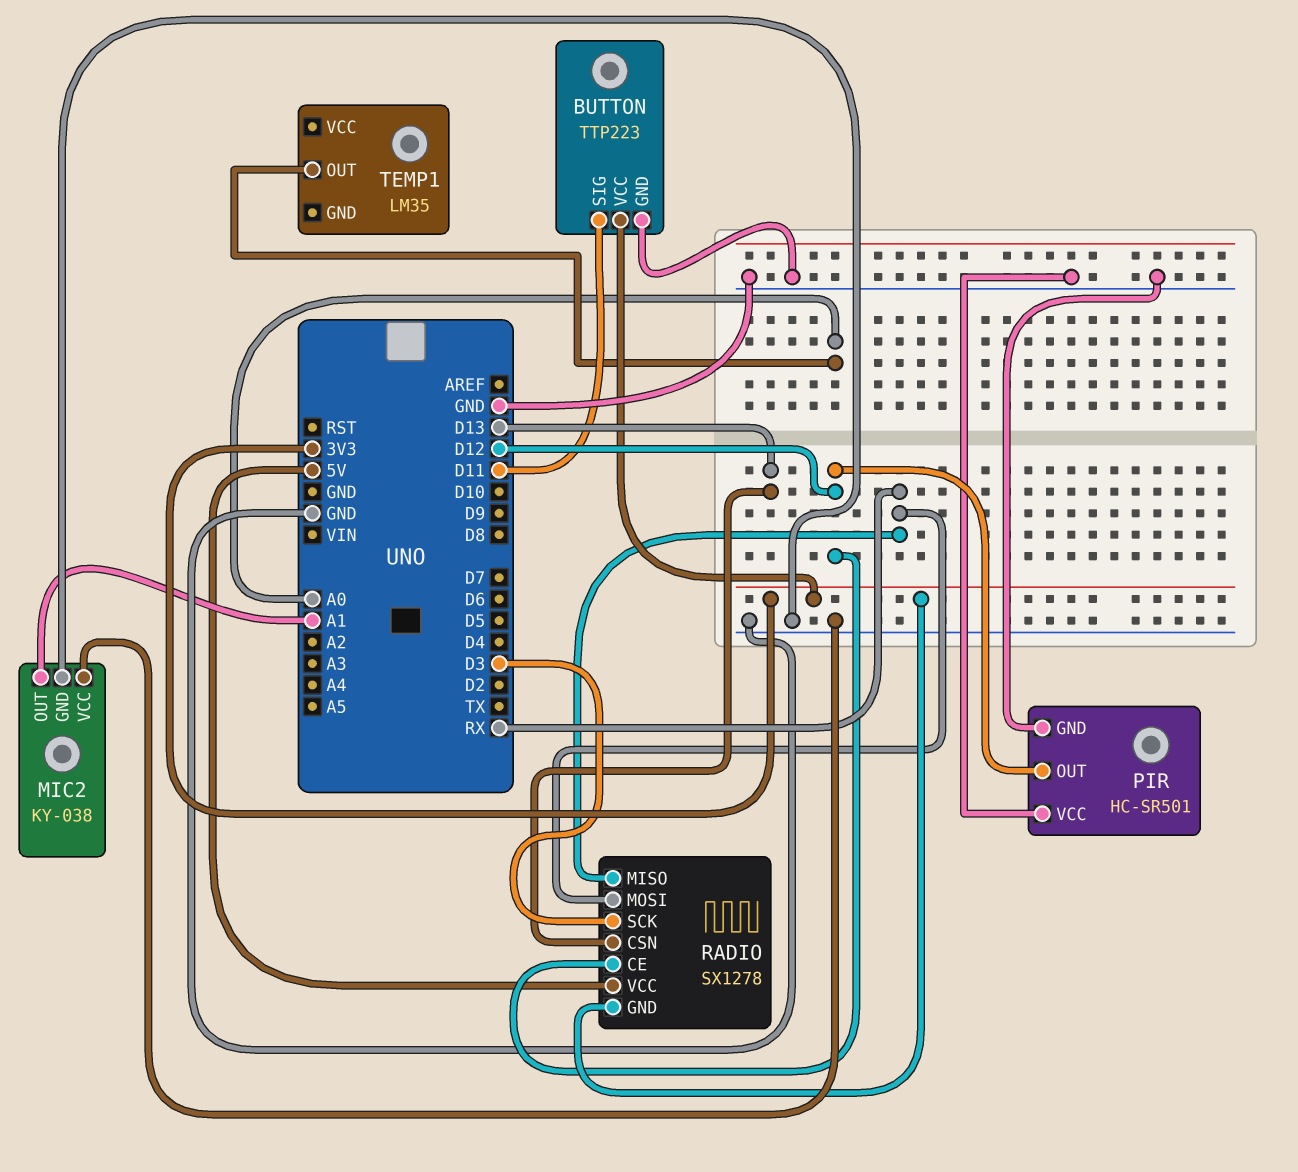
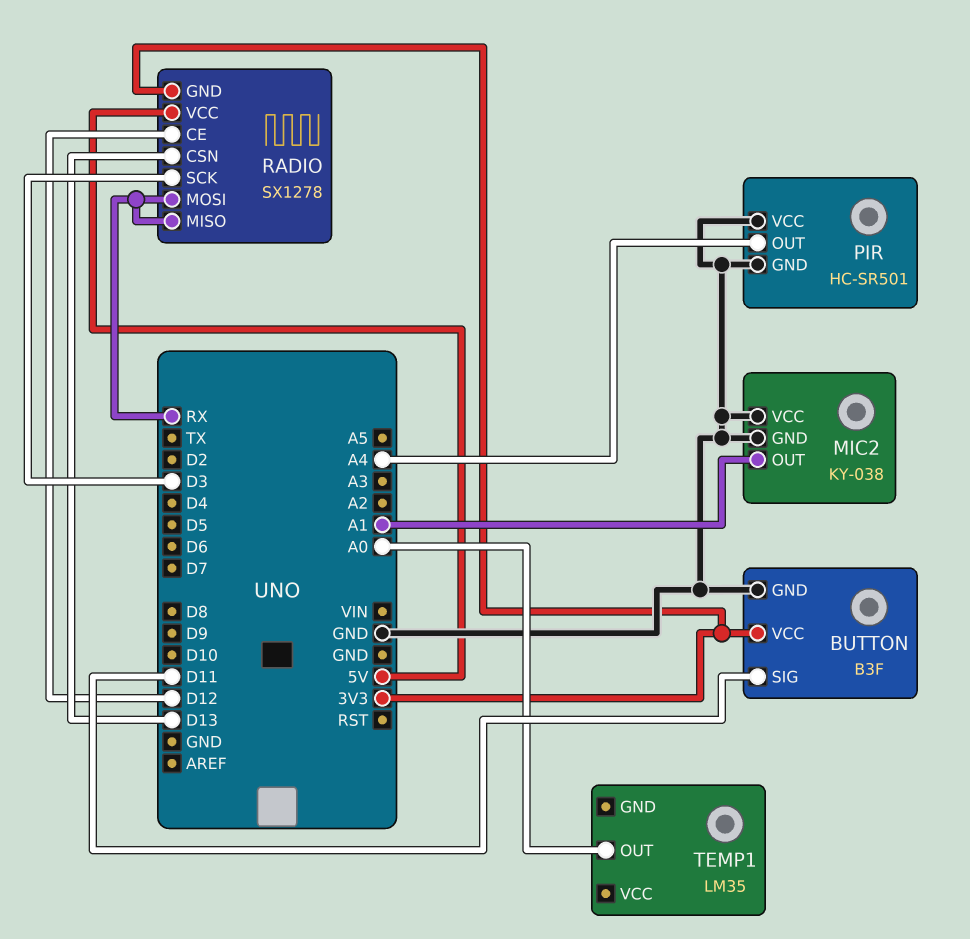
BUTTON: TTP223 -> B3F
PIR pin OUT: D12 -> A4

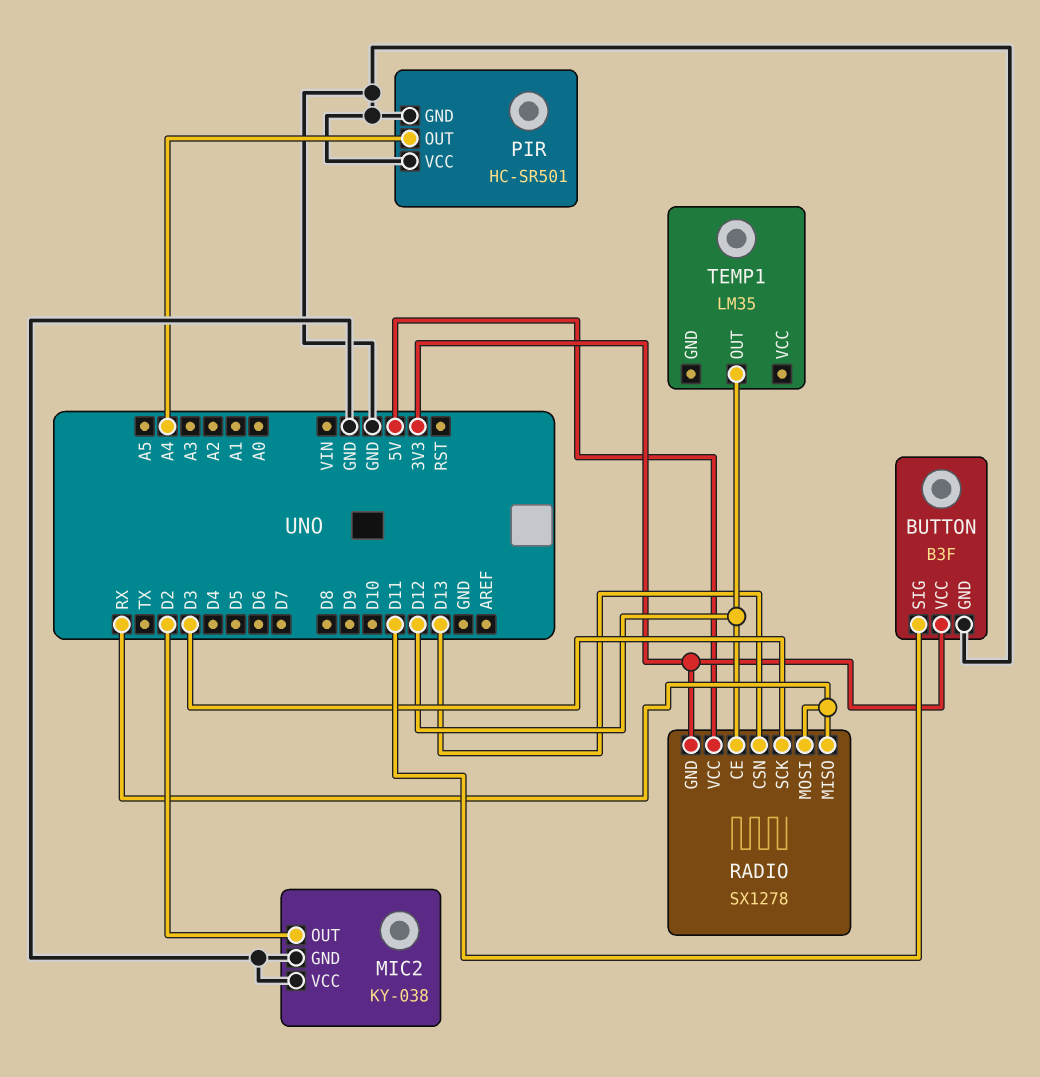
MIC2 pin OUT: A1 -> D2
TEMP1 pin OUT: A0 -> D12

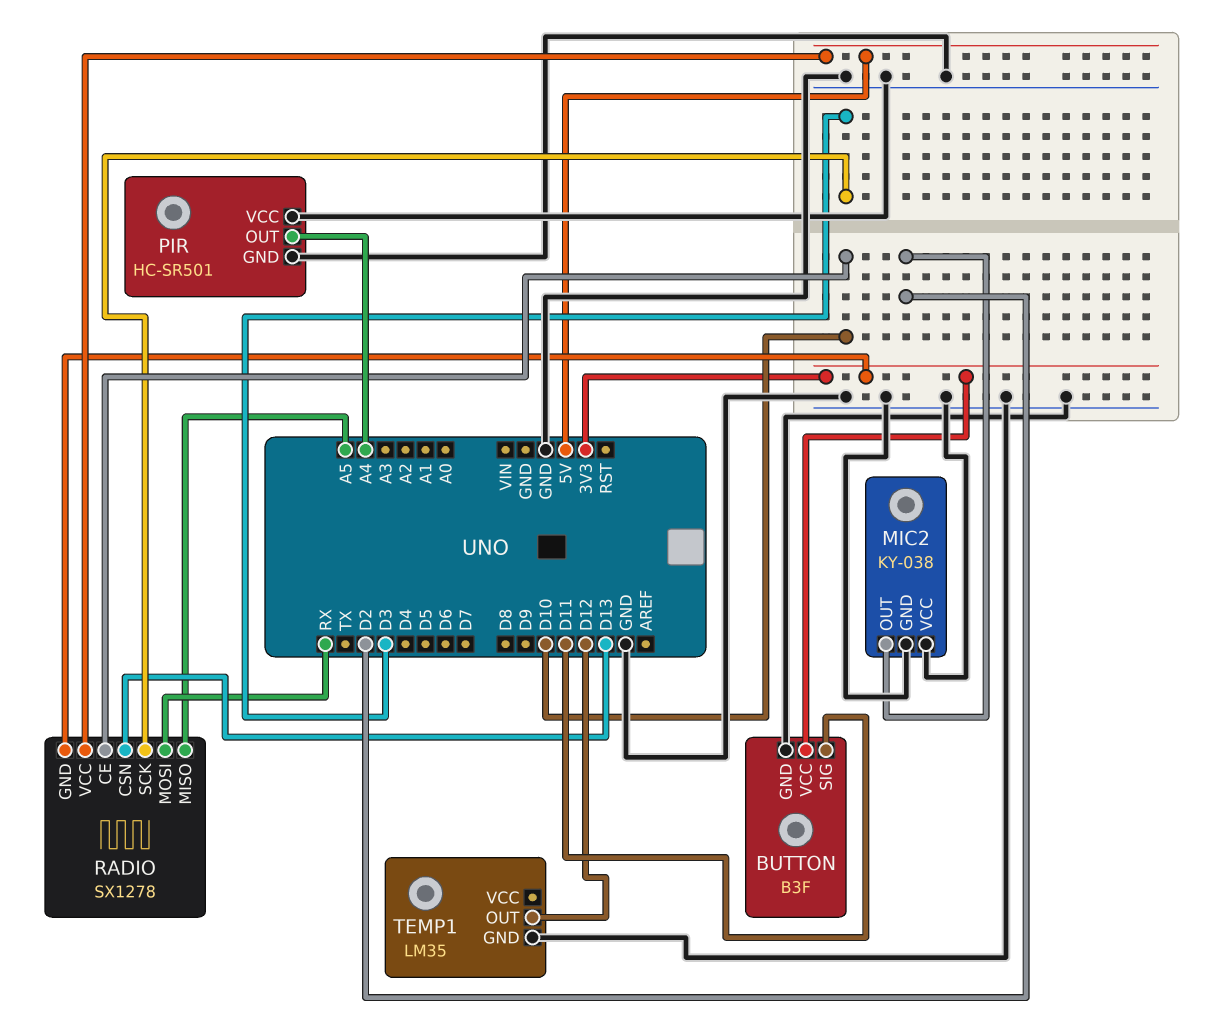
RADIO pin CE: D12 -> D10
RADIO pin MISO: RX -> A5
TEMP1 pin GND: none -> GND

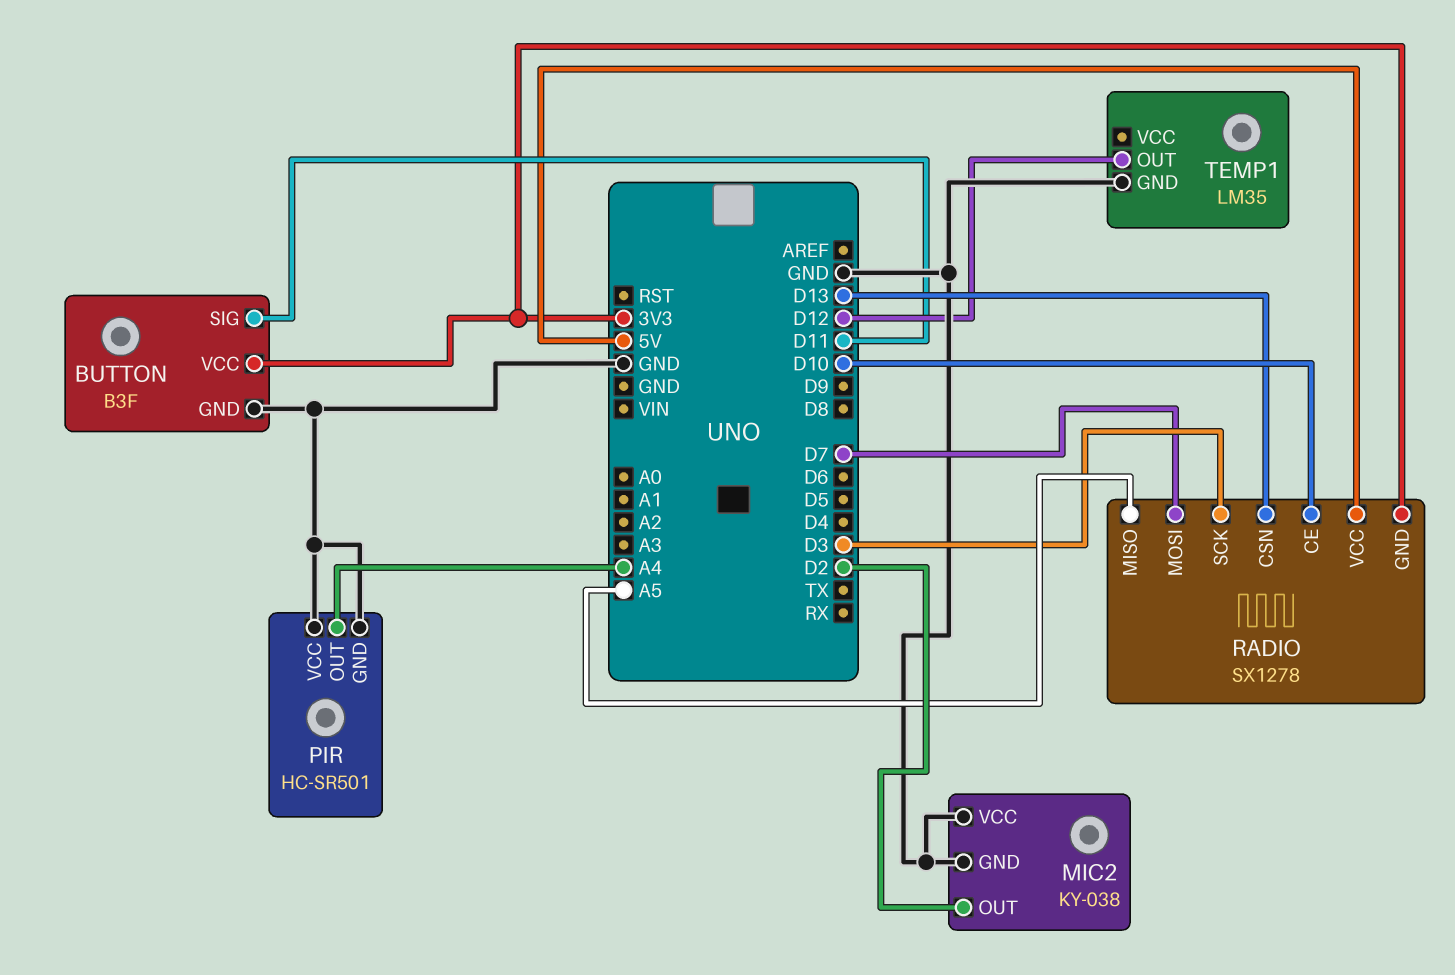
RADIO pin MOSI: RX -> D7

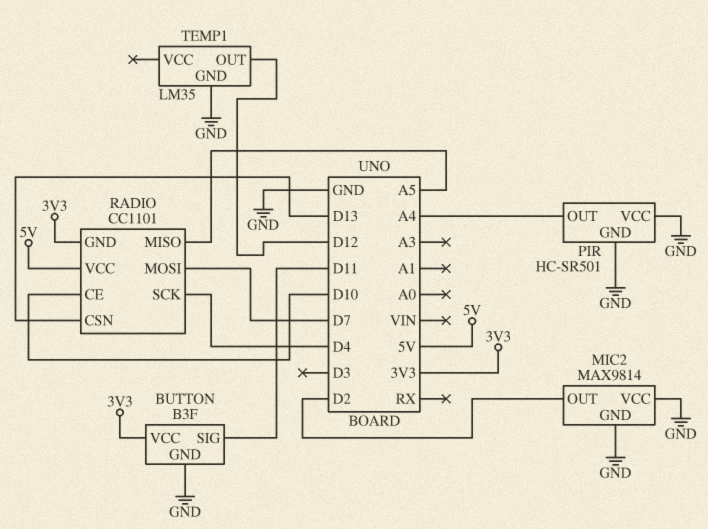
MIC2: KY-038 -> MAX9814
RADIO: SX1278 -> CC1101
RADIO pin SCK: D3 -> D4

